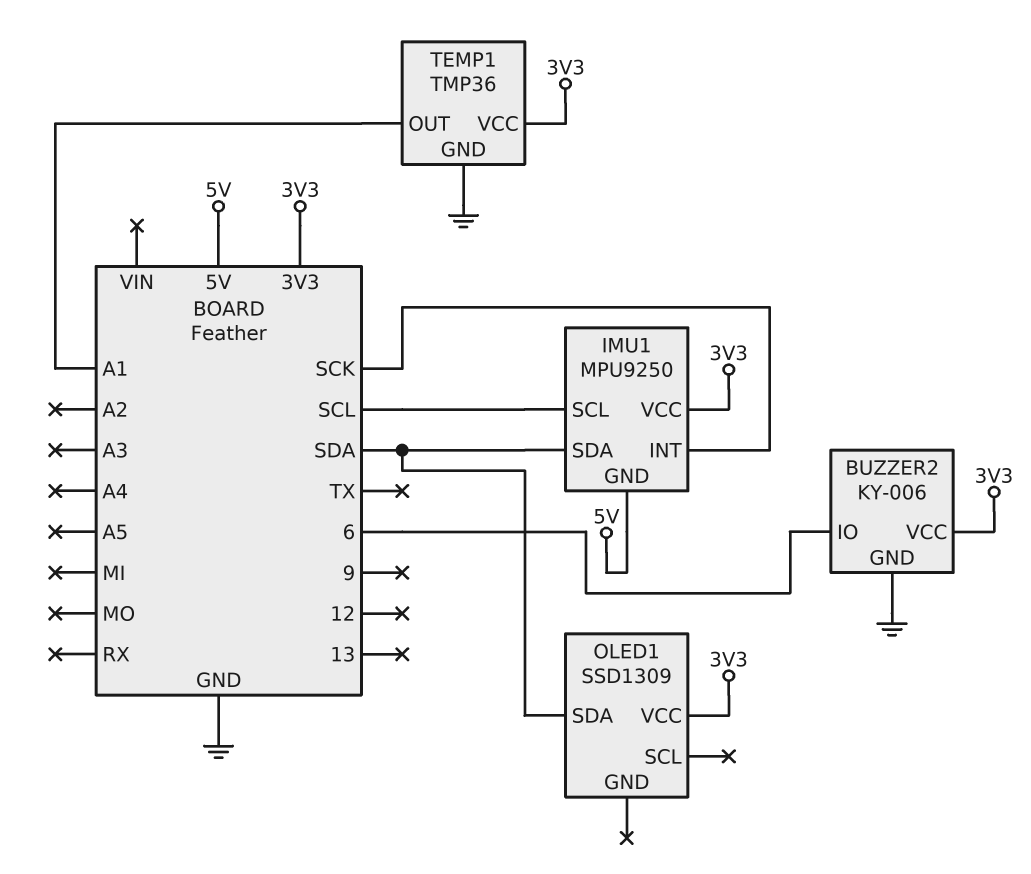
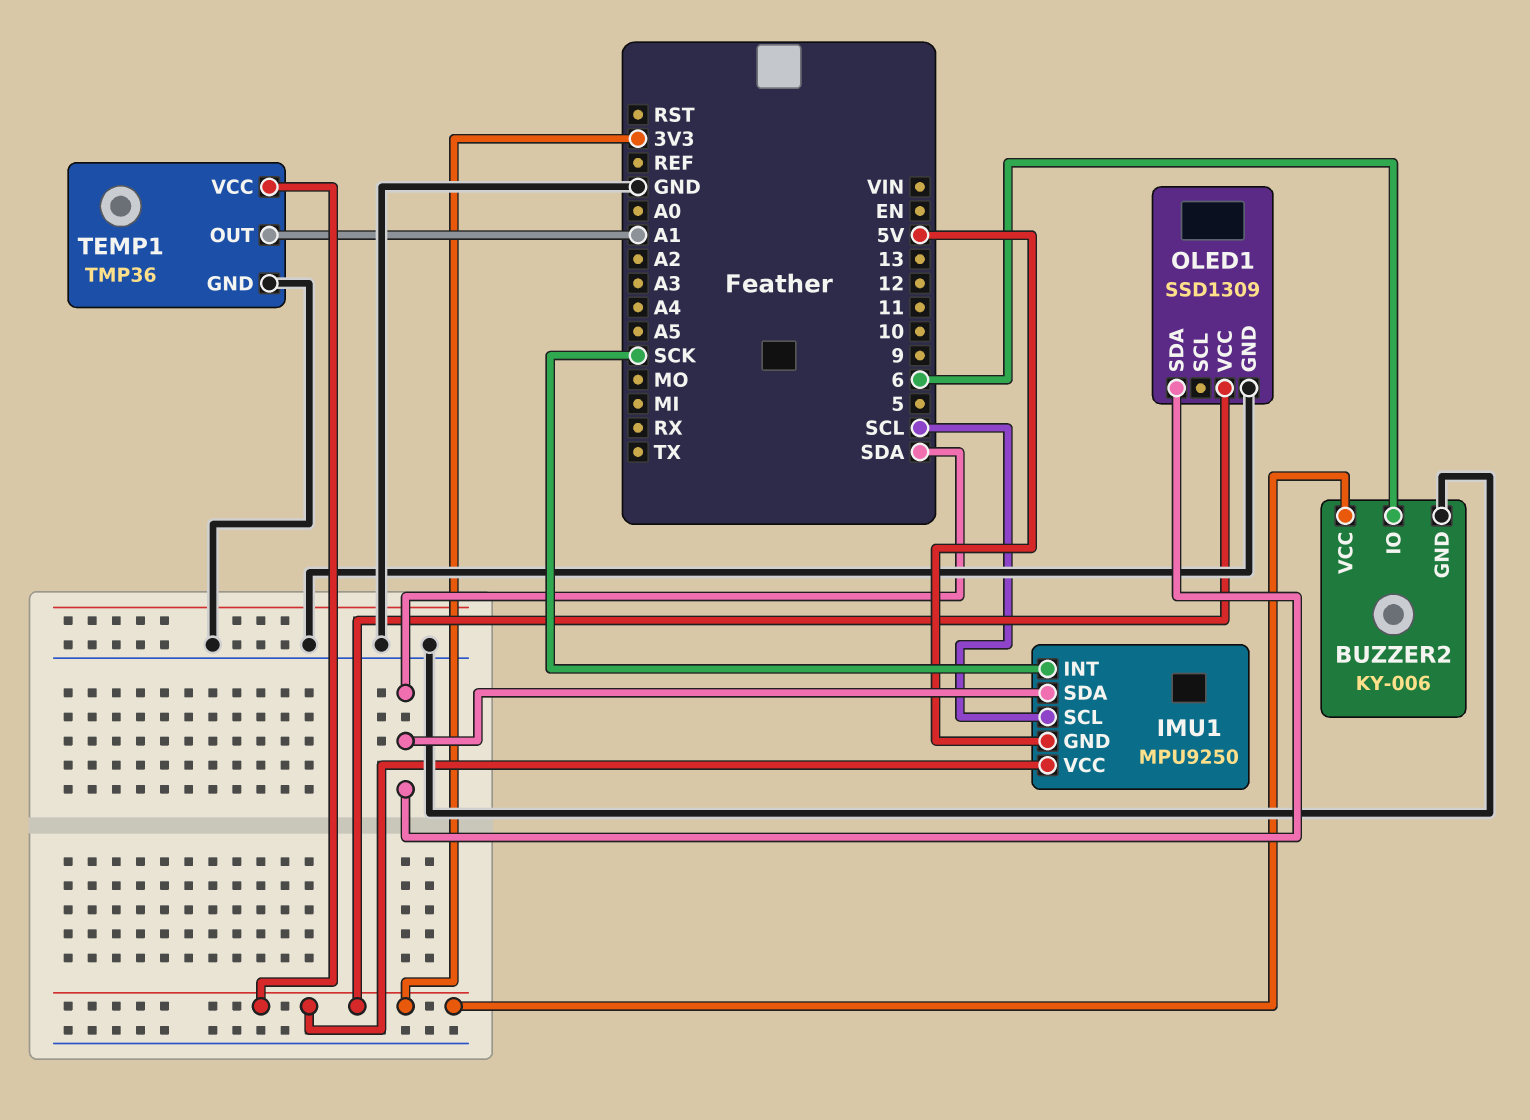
OLED1 pin GND: none -> GND

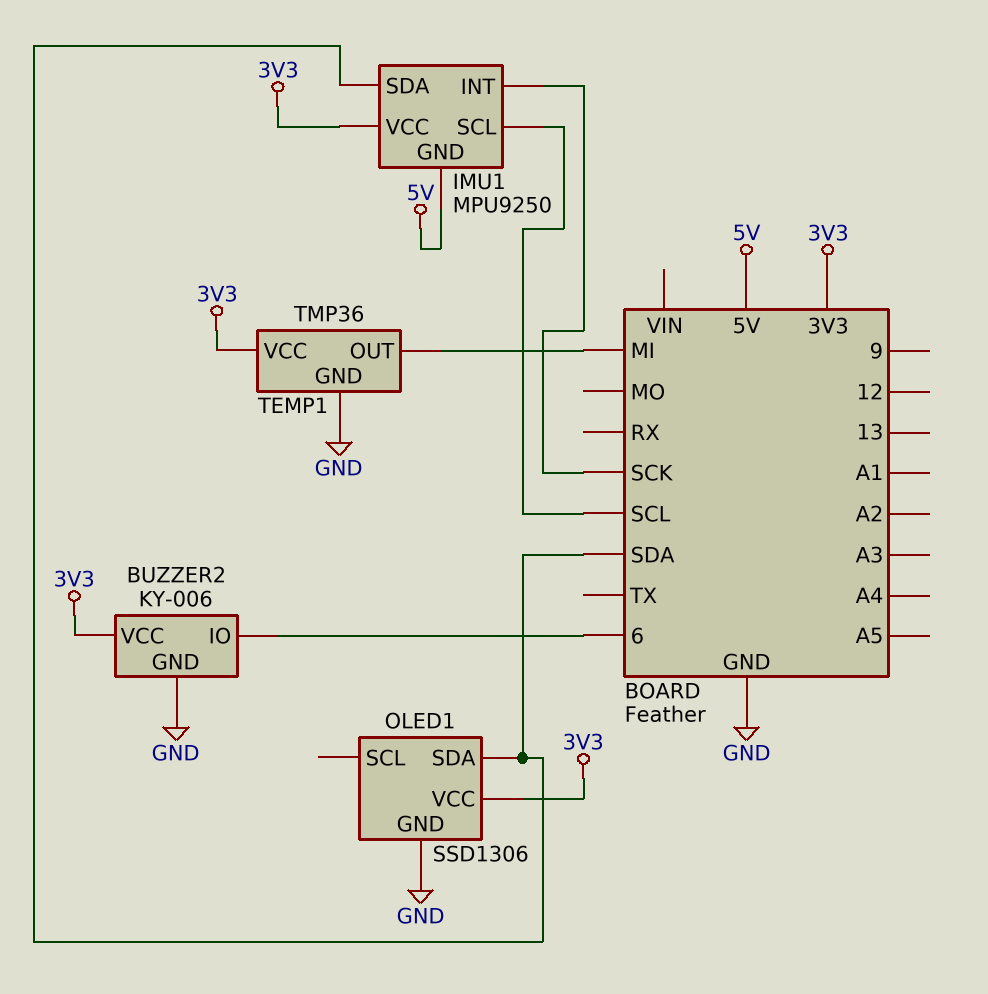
OLED1: SSD1309 -> SSD1306
TEMP1 pin OUT: A1 -> MI

